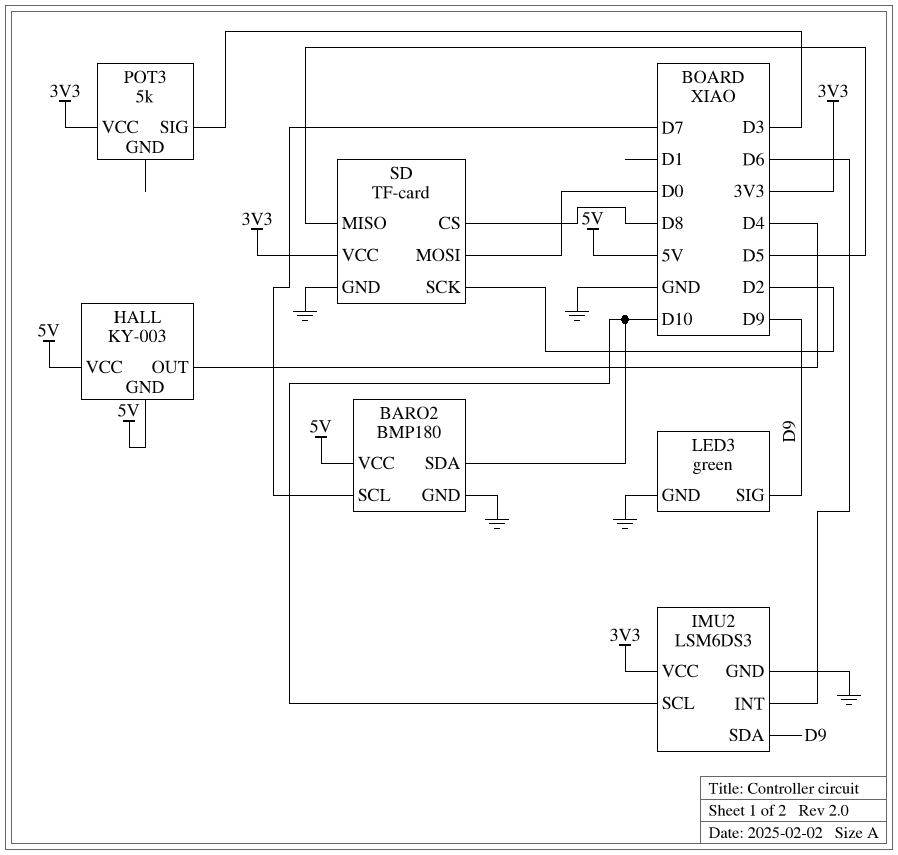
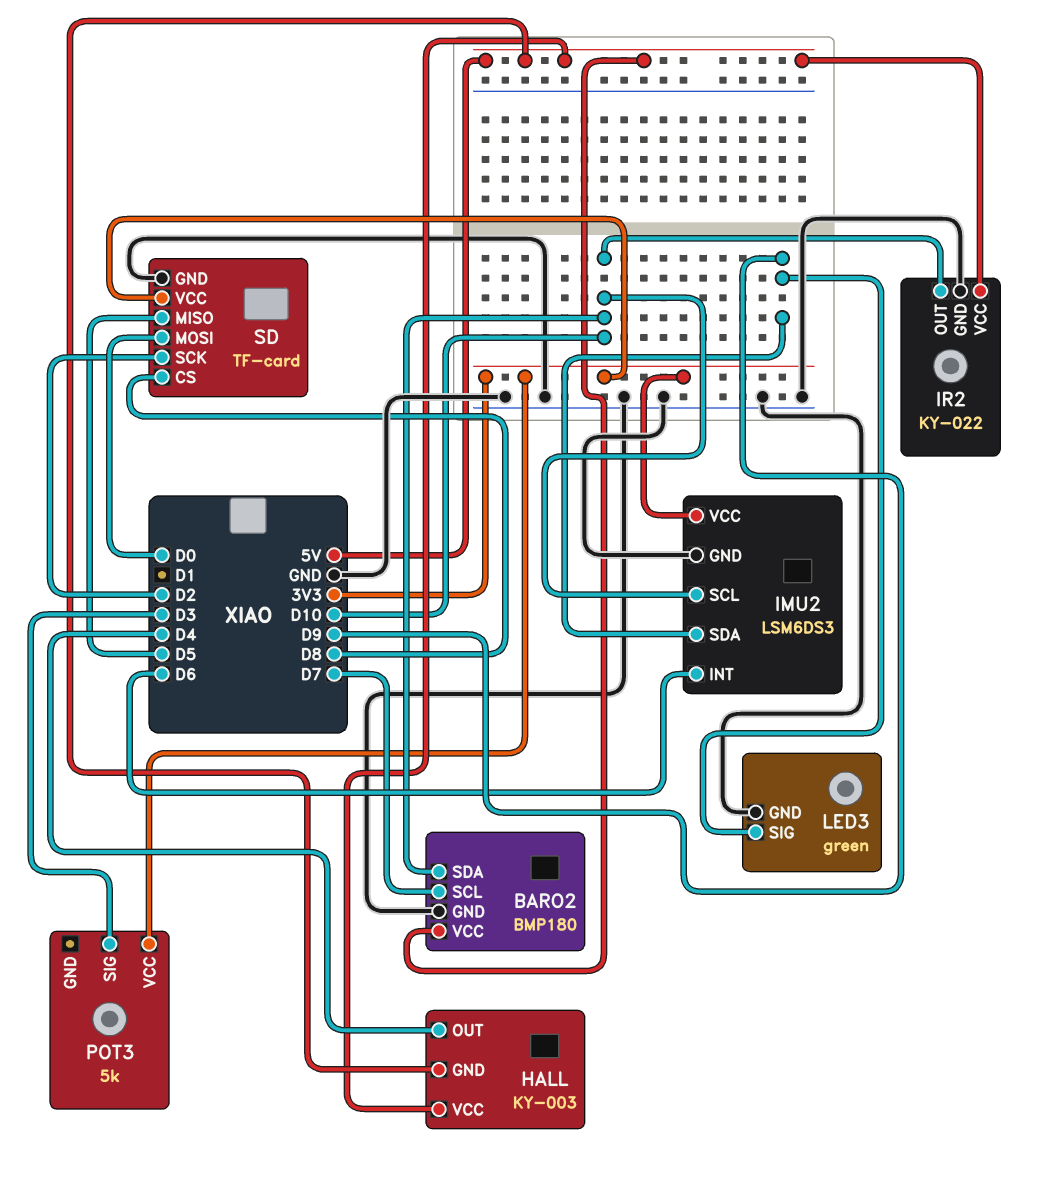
IR2: none -> KY-022
IR2 pin GND: none -> GND
IR2 pin OUT: none -> D10
IR2 pin VCC: none -> 5V

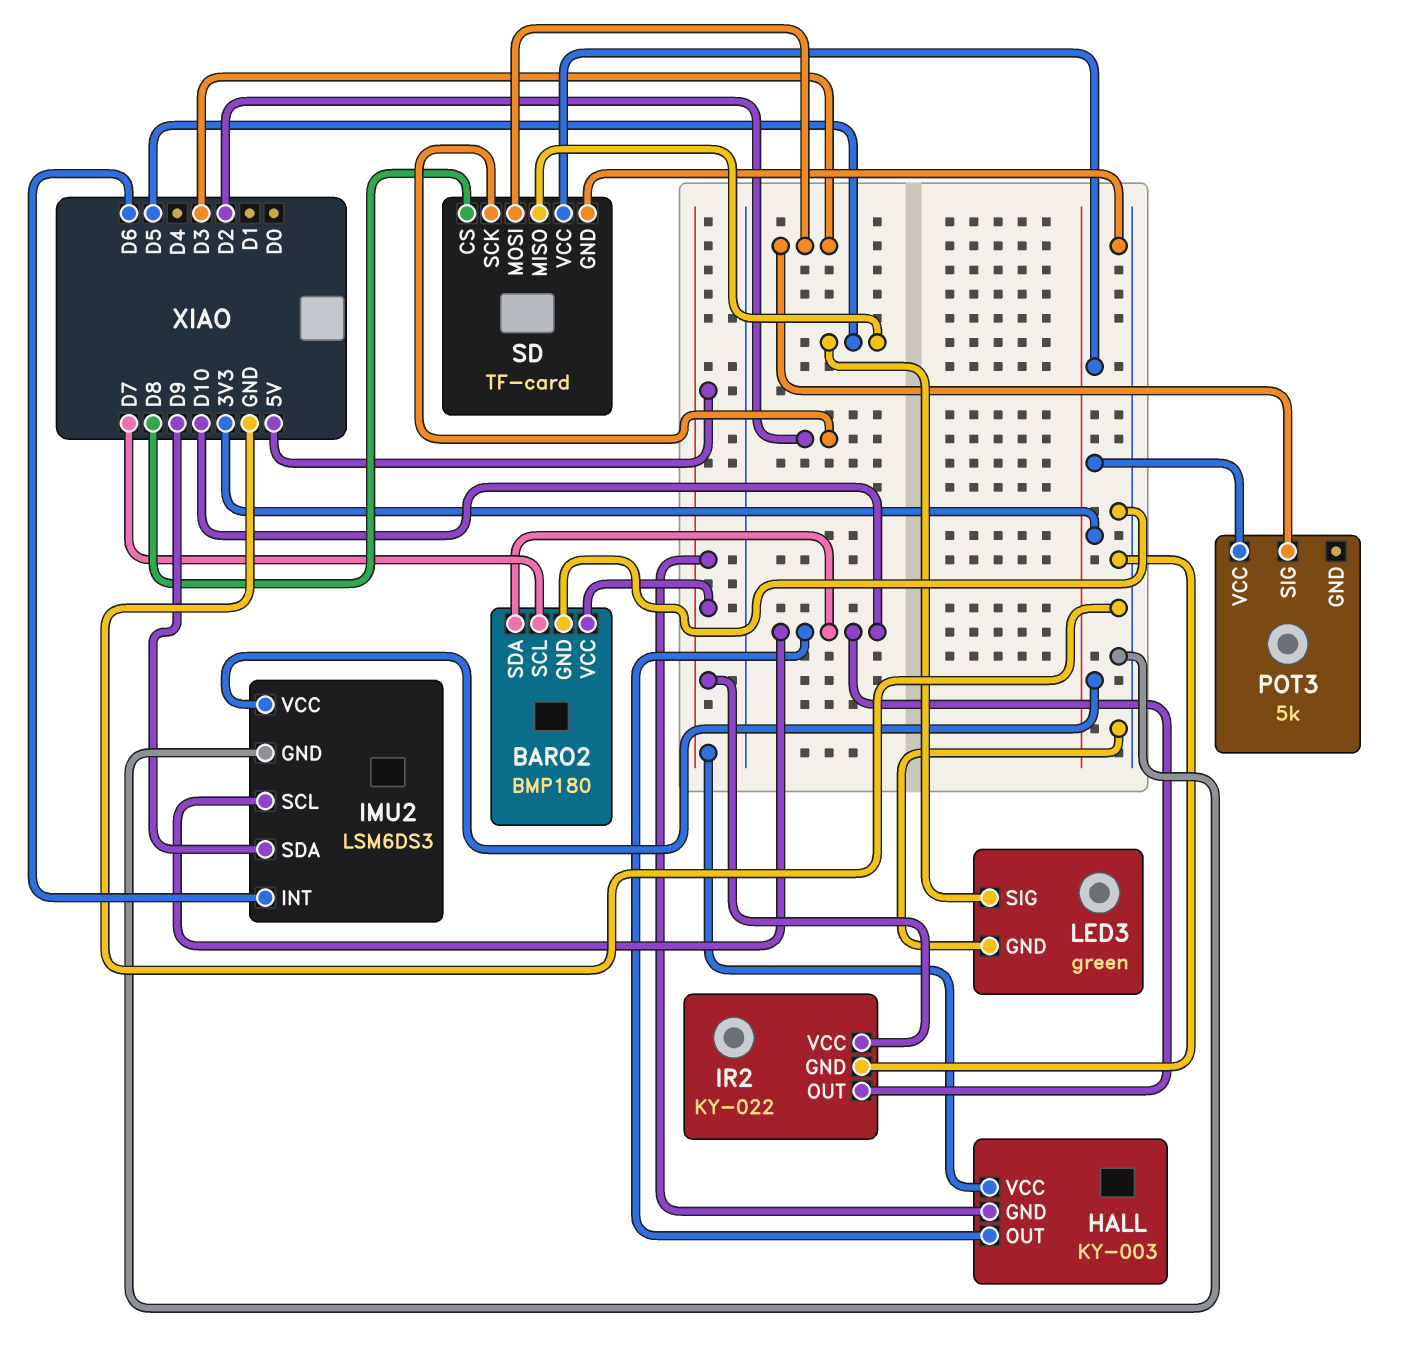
HALL pin OUT: D4 -> D10
LED3 pin SIG: D9 -> D5
SD pin MOSI: D0 -> D3

